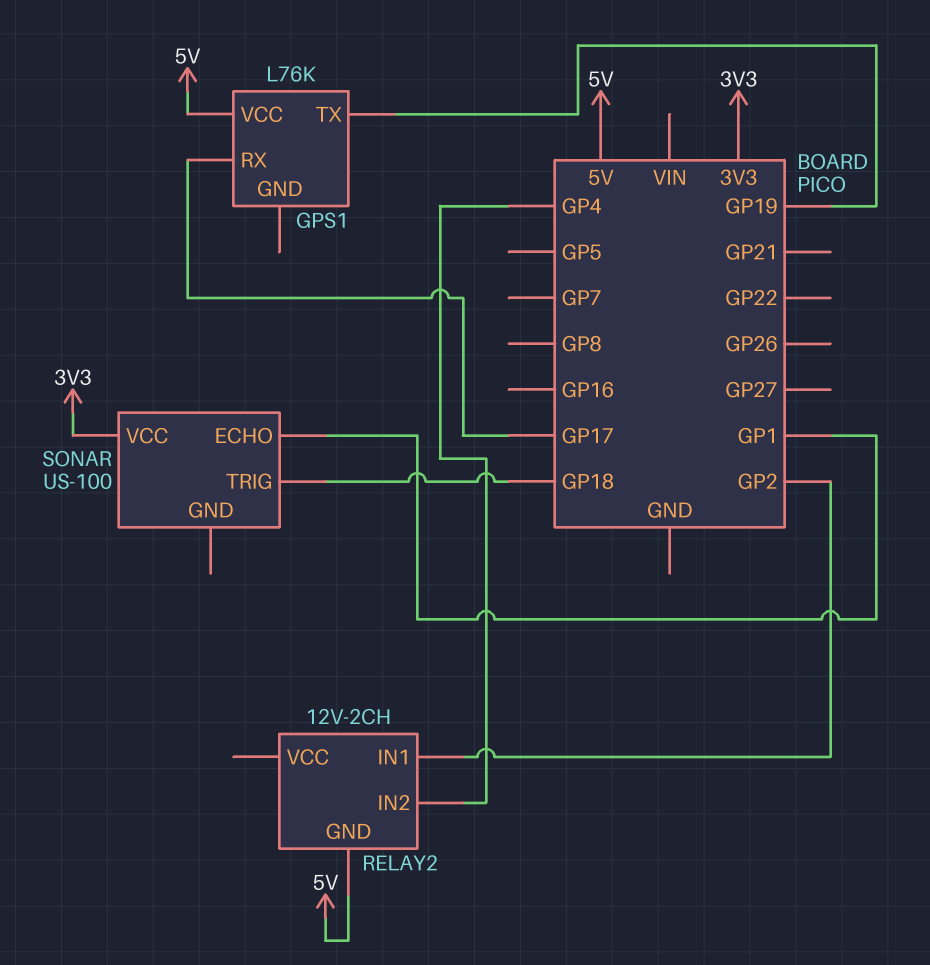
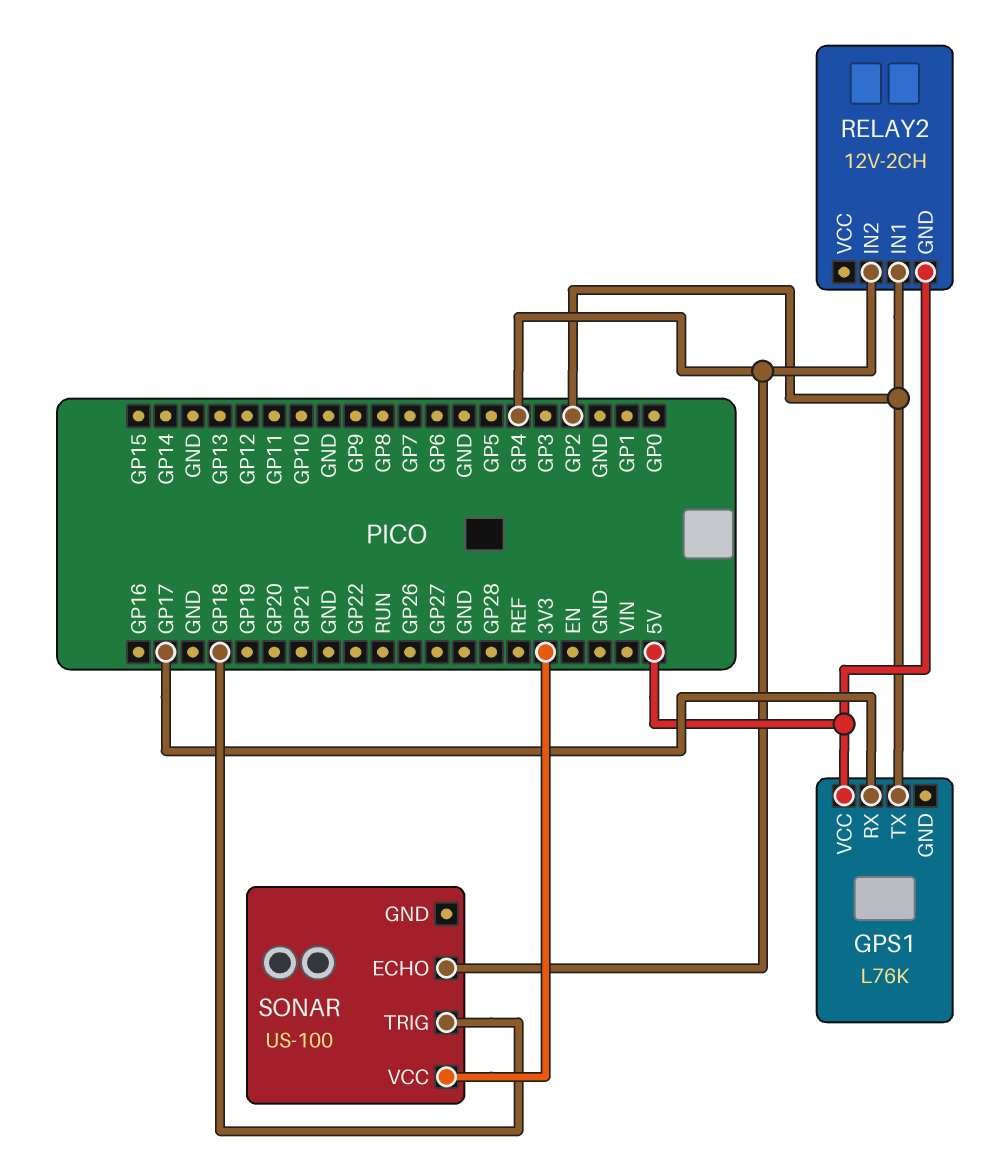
GPS1 pin TX: GP19 -> GP2
SONAR pin ECHO: GP1 -> GP4

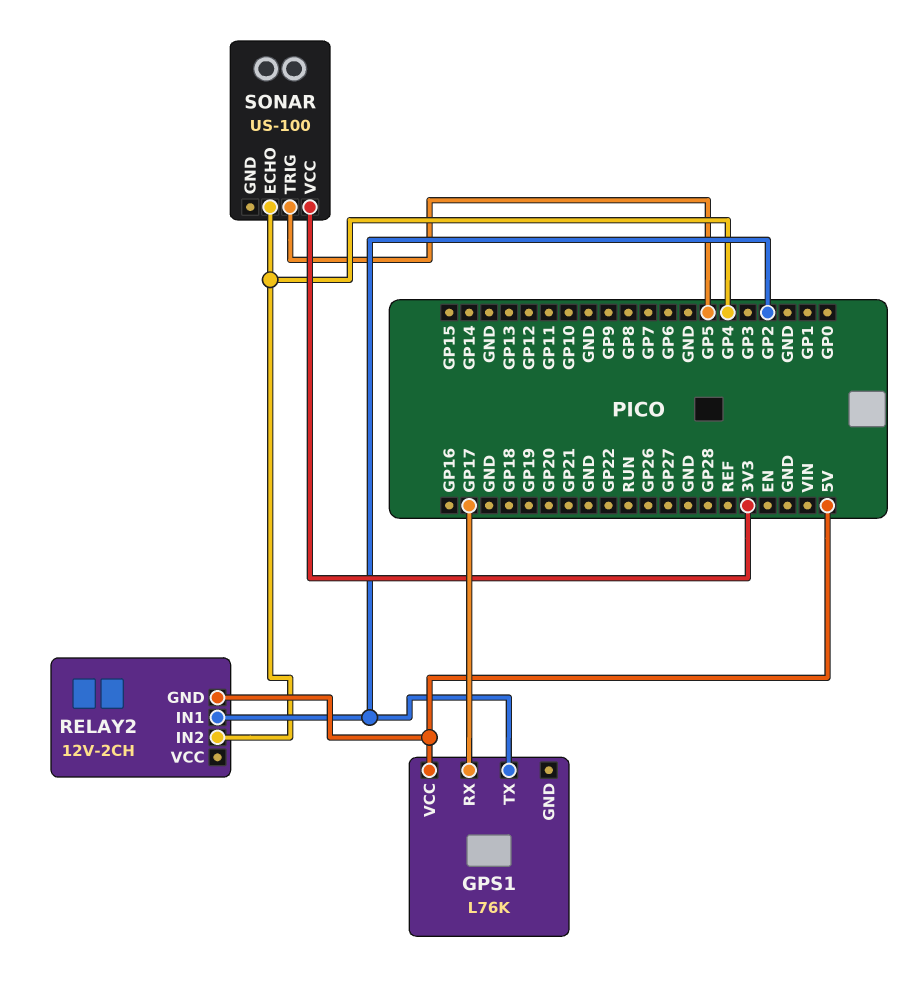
SONAR pin TRIG: GP18 -> GP5

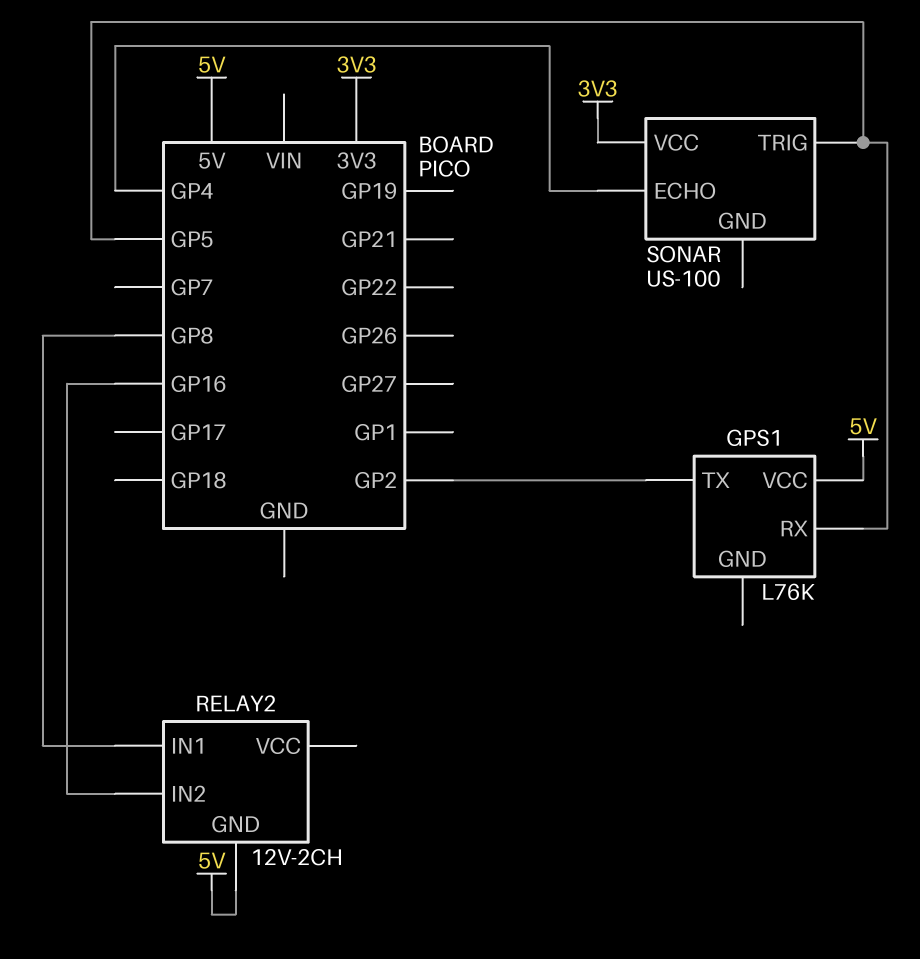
GPS1 pin RX: GP17 -> GP5
RELAY2 pin IN1: GP2 -> GP8
RELAY2 pin IN2: GP4 -> GP16

